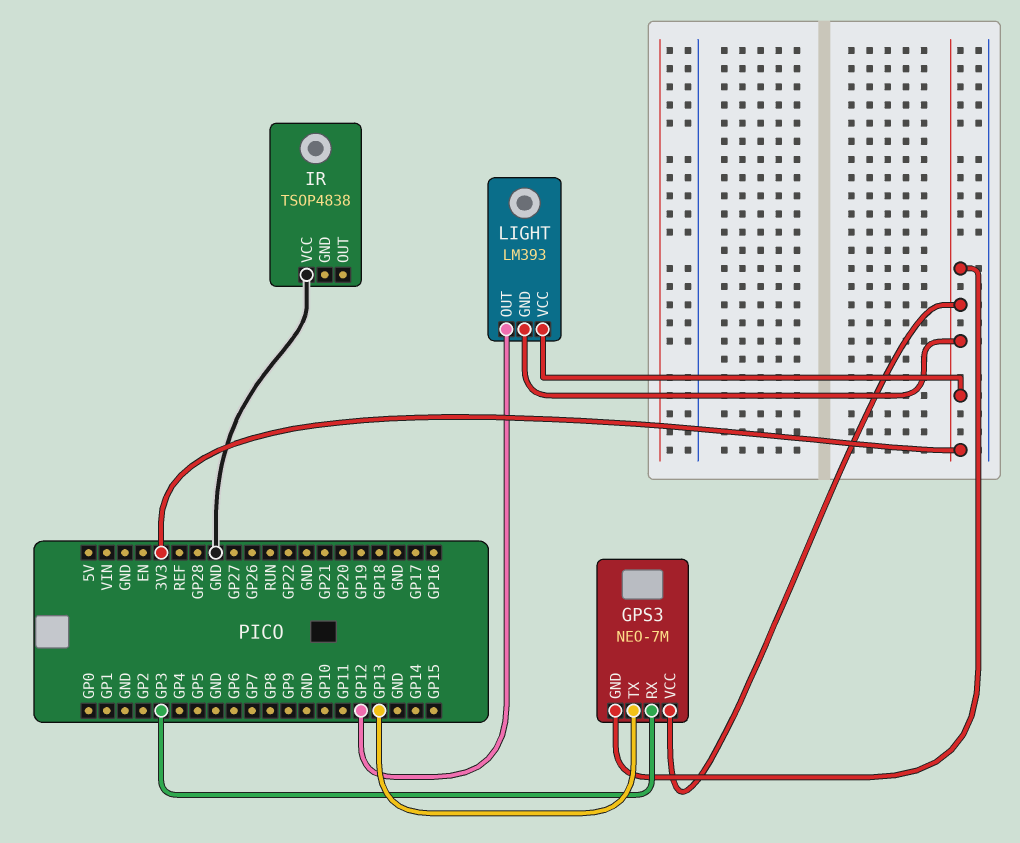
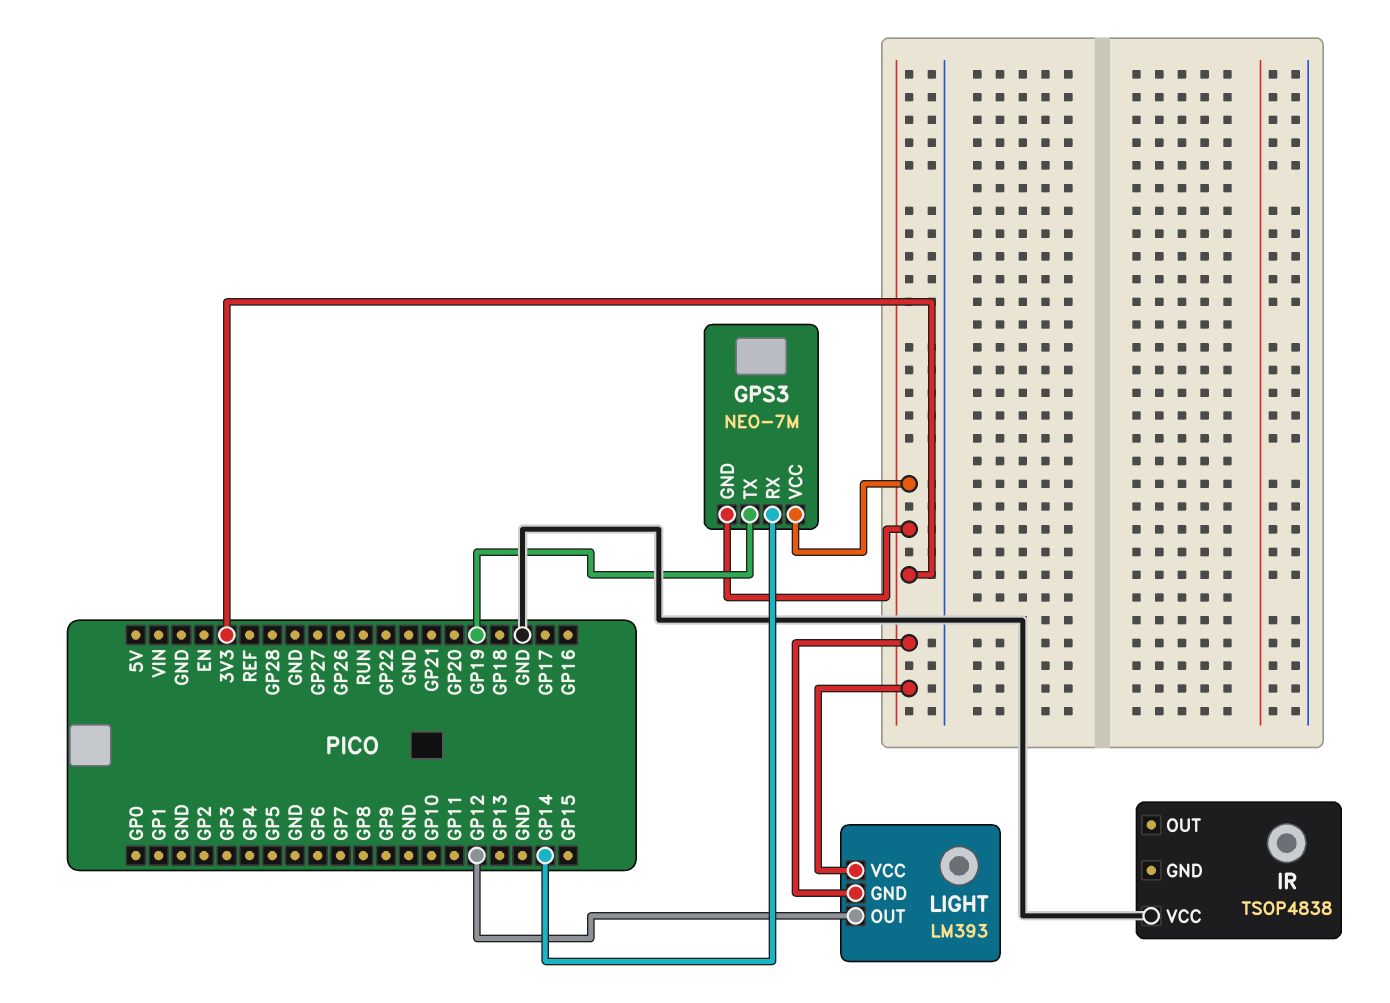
GPS3 pin RX: GP3 -> GP14
GPS3 pin TX: GP13 -> GP19

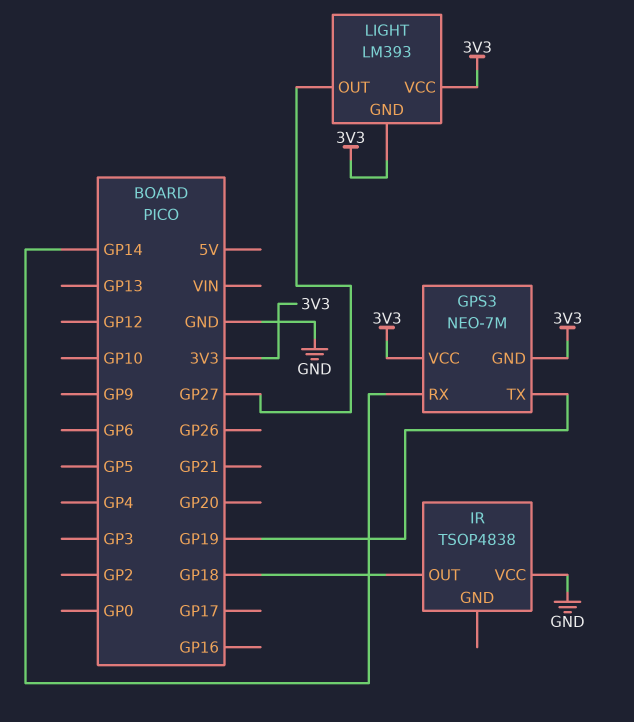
IR pin OUT: none -> GP18
LIGHT pin OUT: GP12 -> GP27

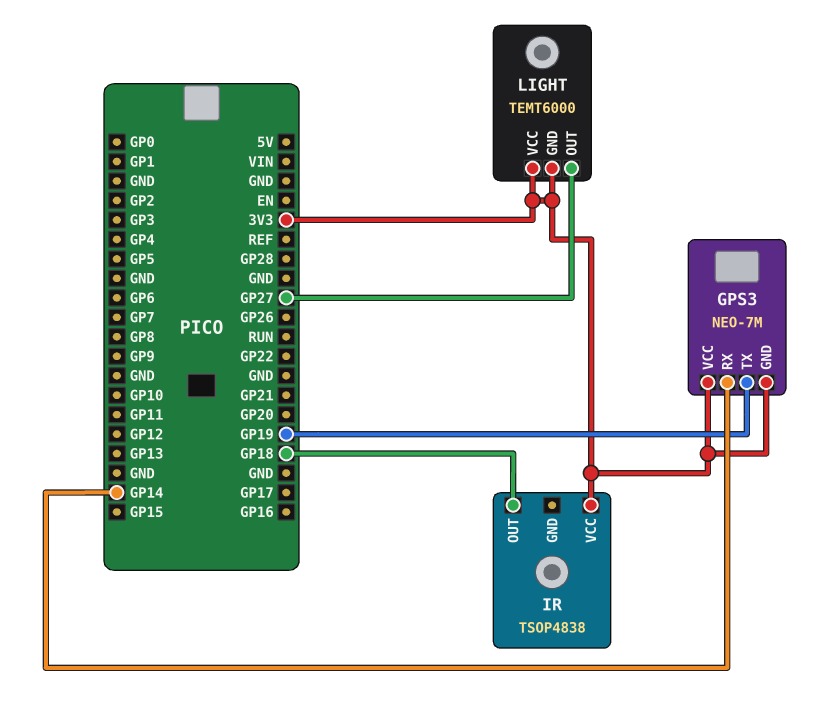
IR pin VCC: GND -> 3V3
LIGHT: LM393 -> TEMT6000

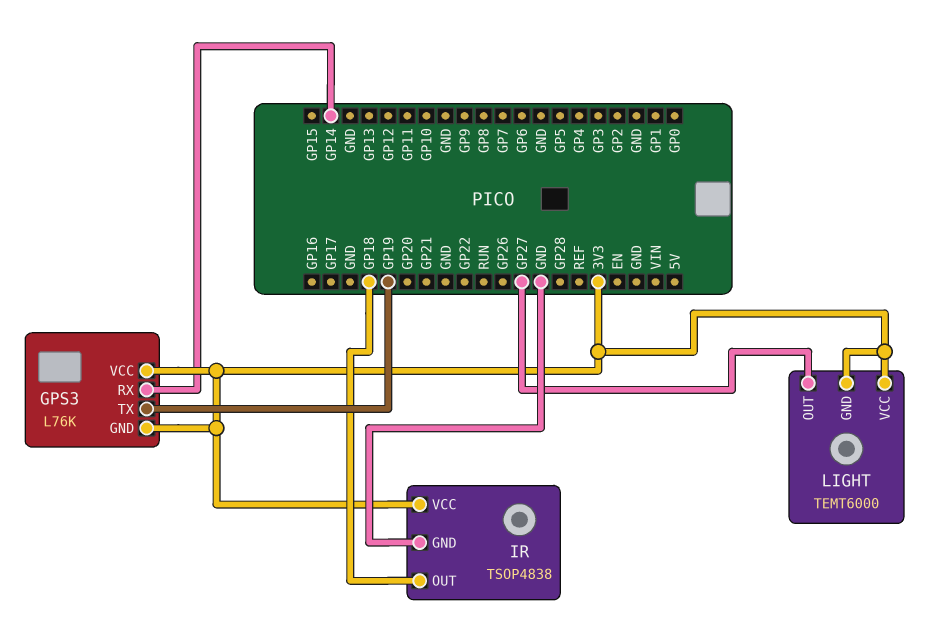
GPS3: NEO-7M -> L76K
IR pin GND: none -> GND

